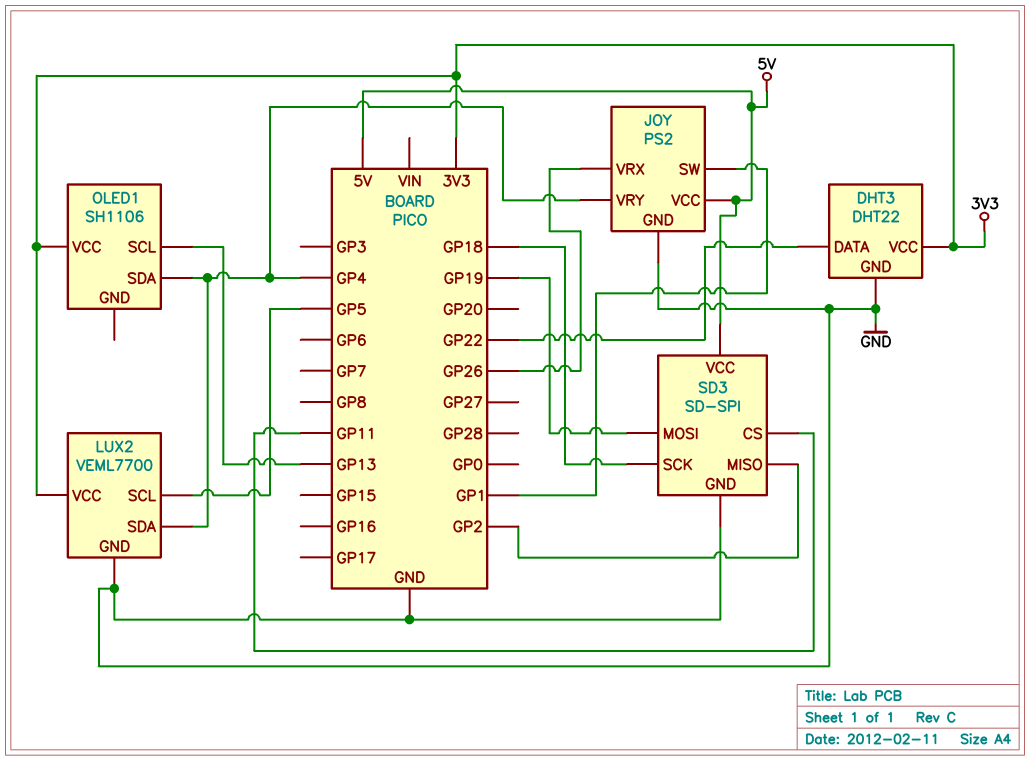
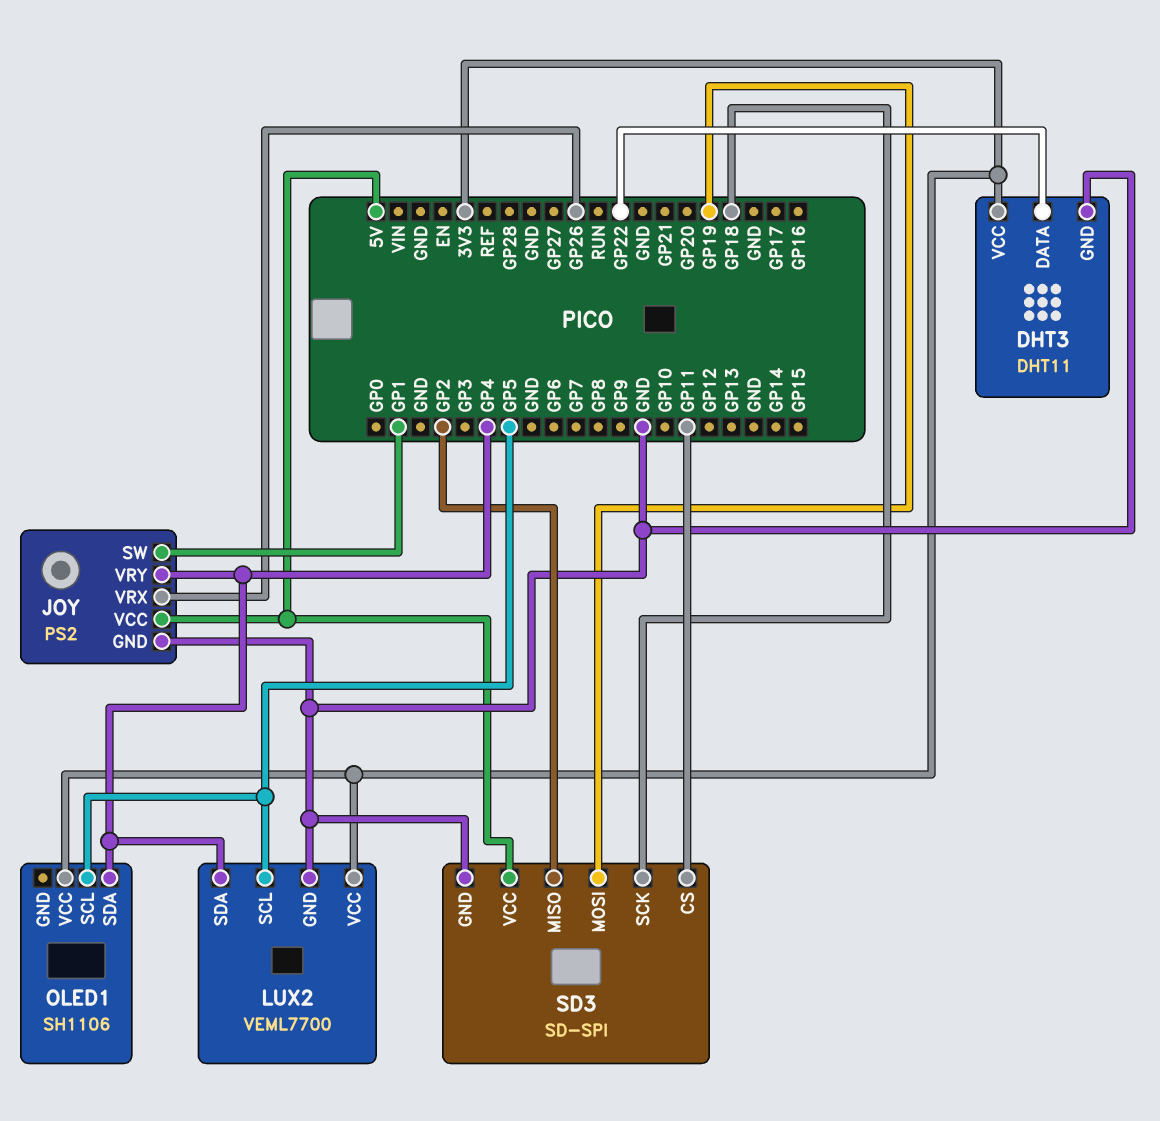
DHT3: DHT22 -> DHT11
OLED1 pin SCL: GP13 -> GP5

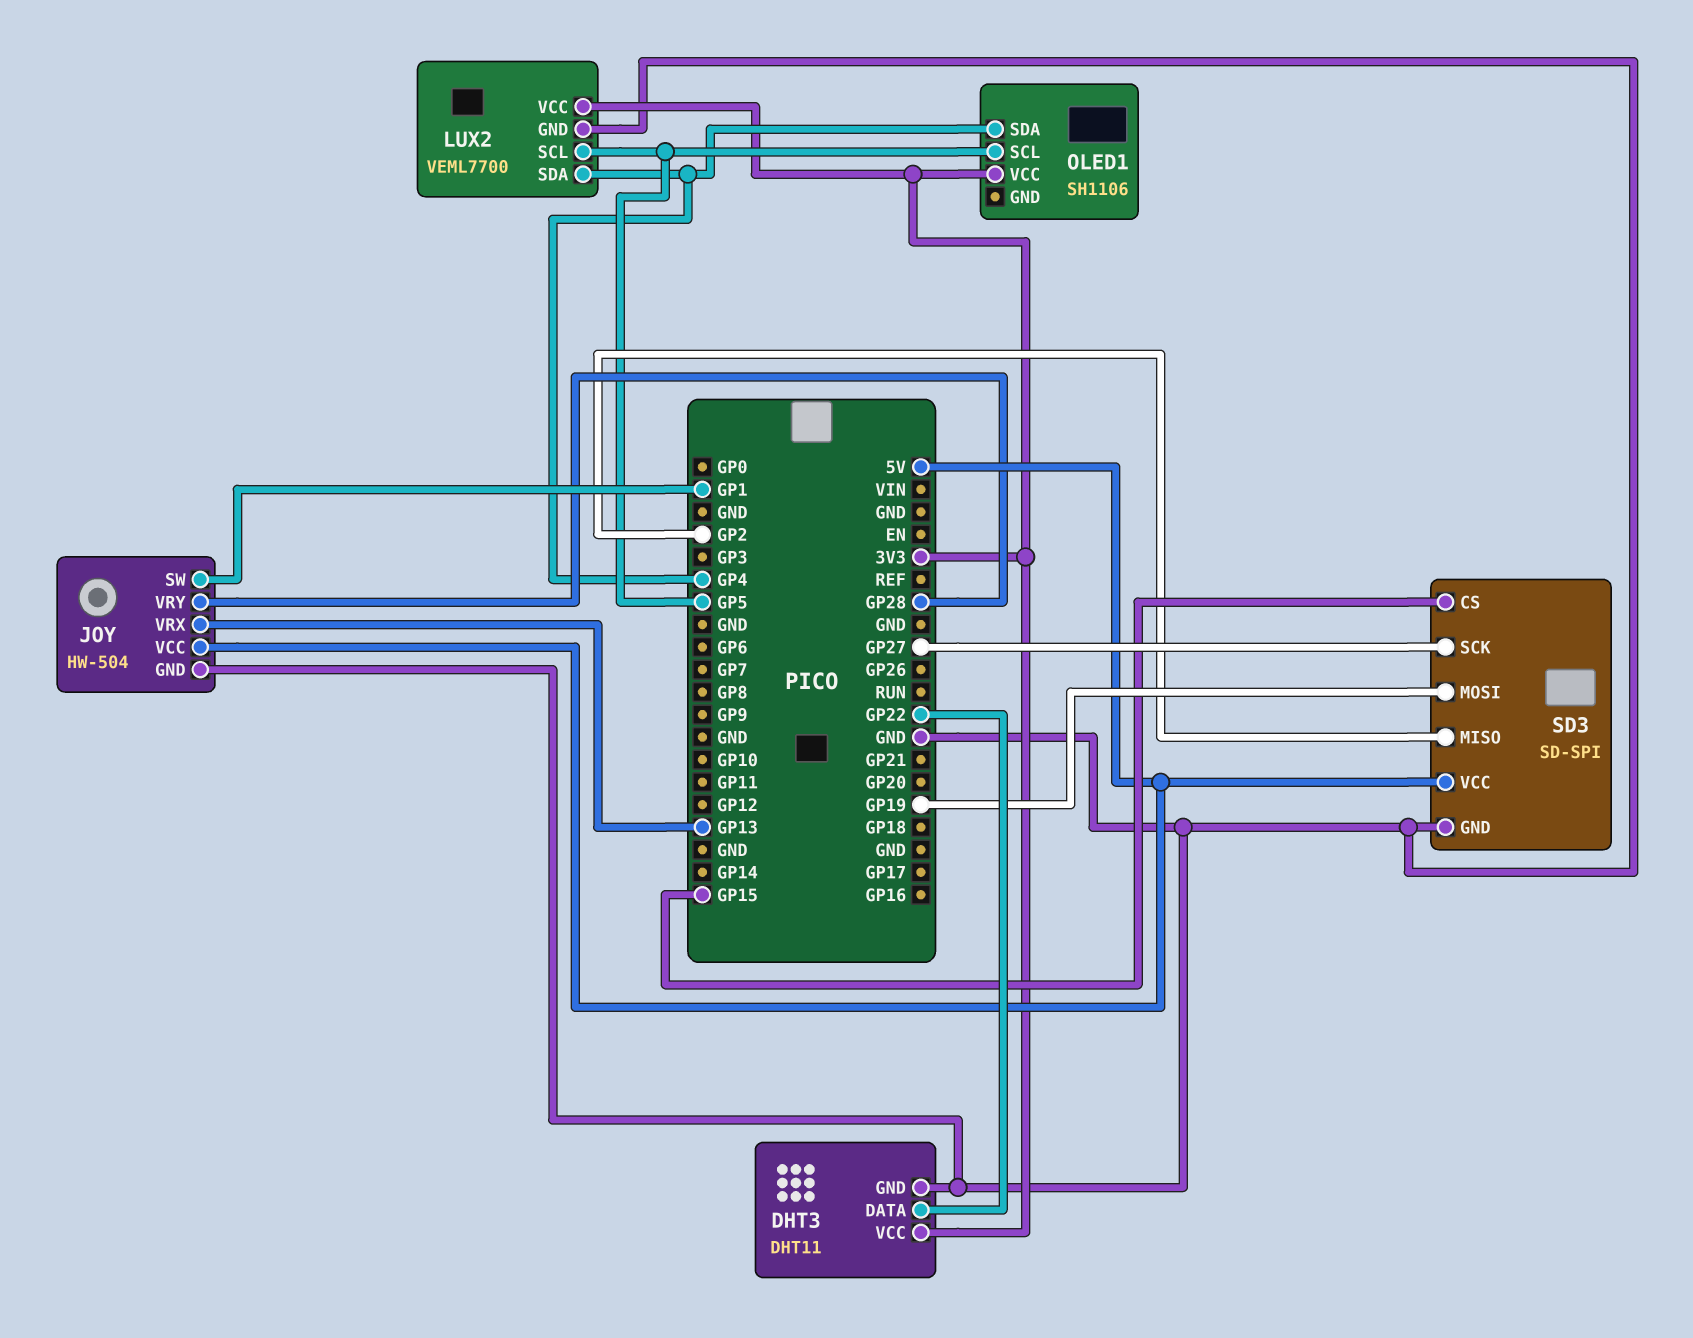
JOY: PS2 -> HW-504
JOY pin VRX: GP26 -> GP13
JOY pin VRY: GP4 -> GP28
SD3 pin CS: GP11 -> GP15
SD3 pin SCK: GP18 -> GP27

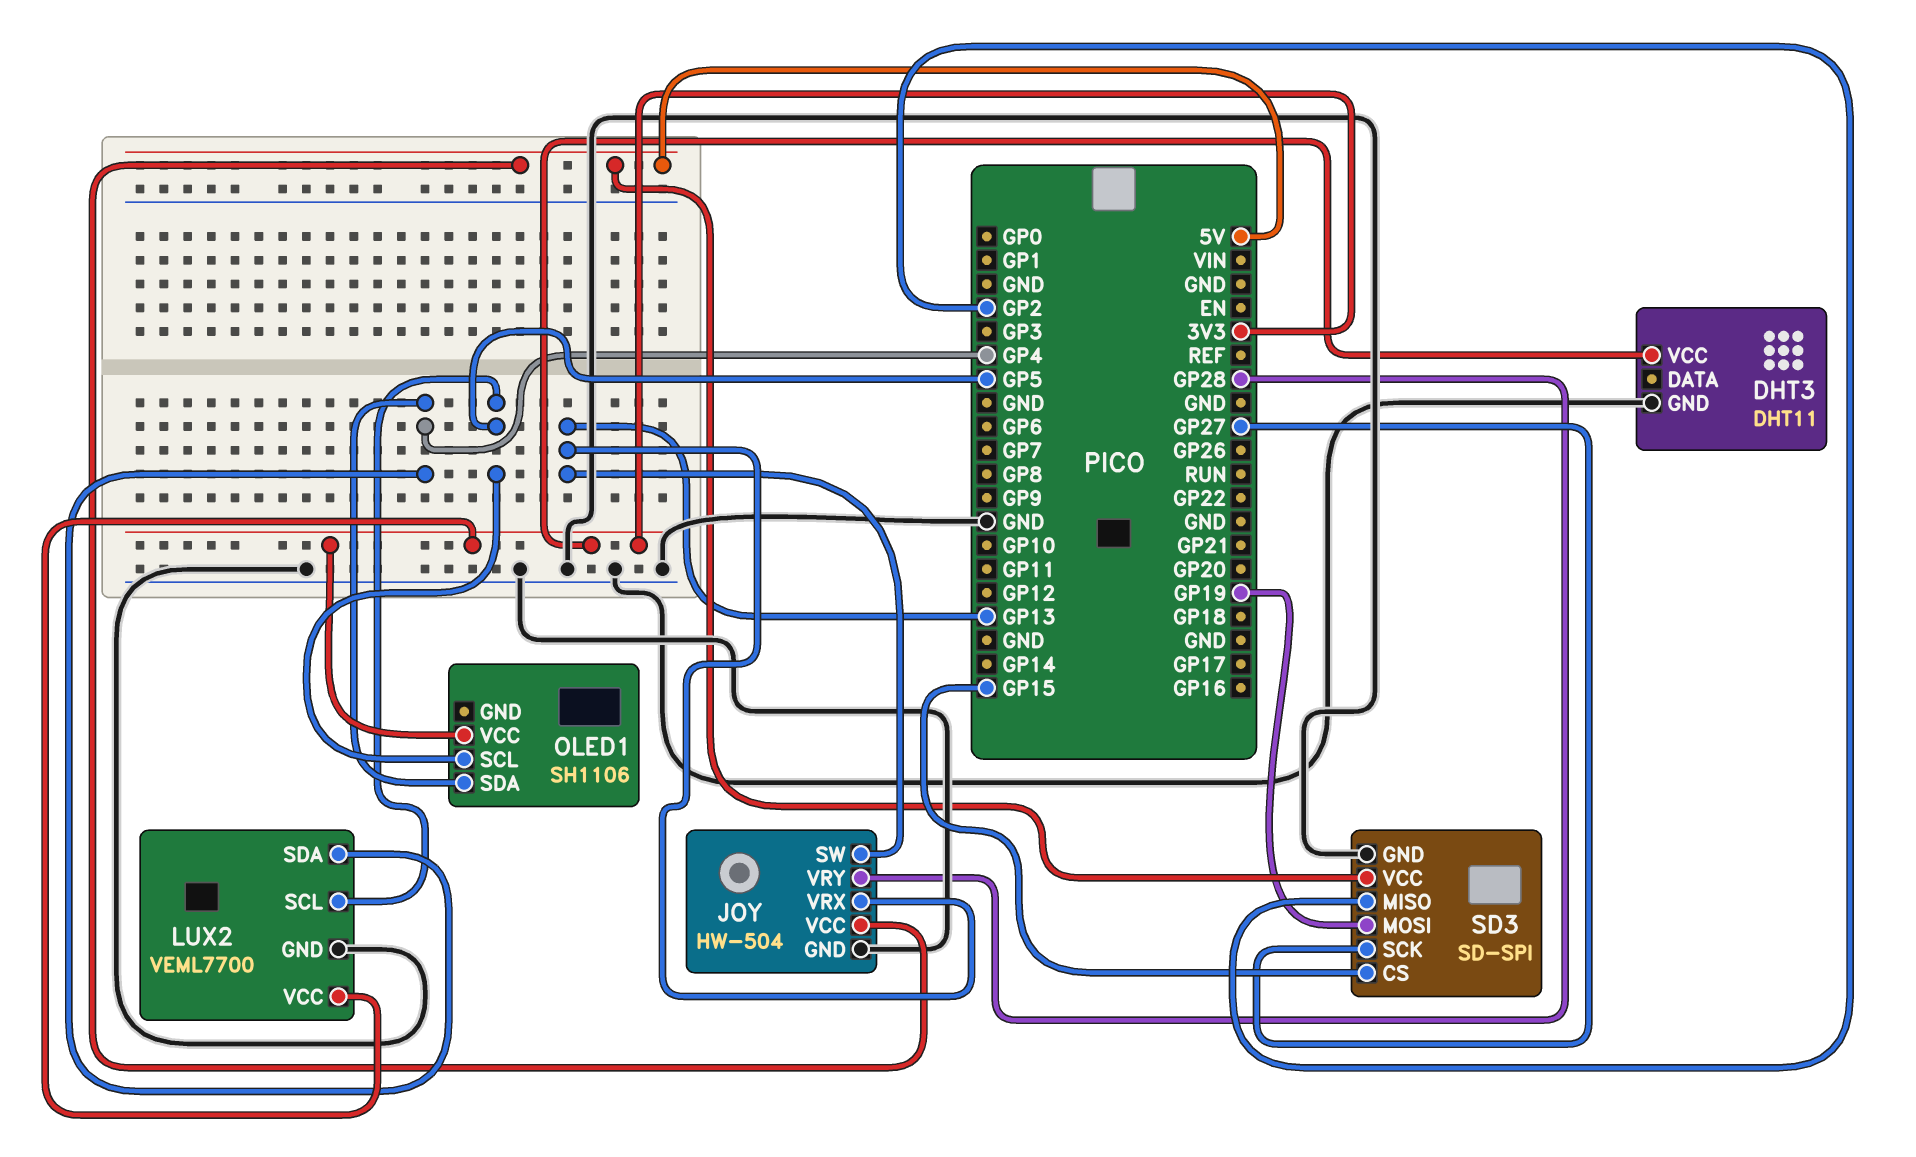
DHT3 pin DATA: GP22 -> none
JOY pin SW: GP1 -> GP13

